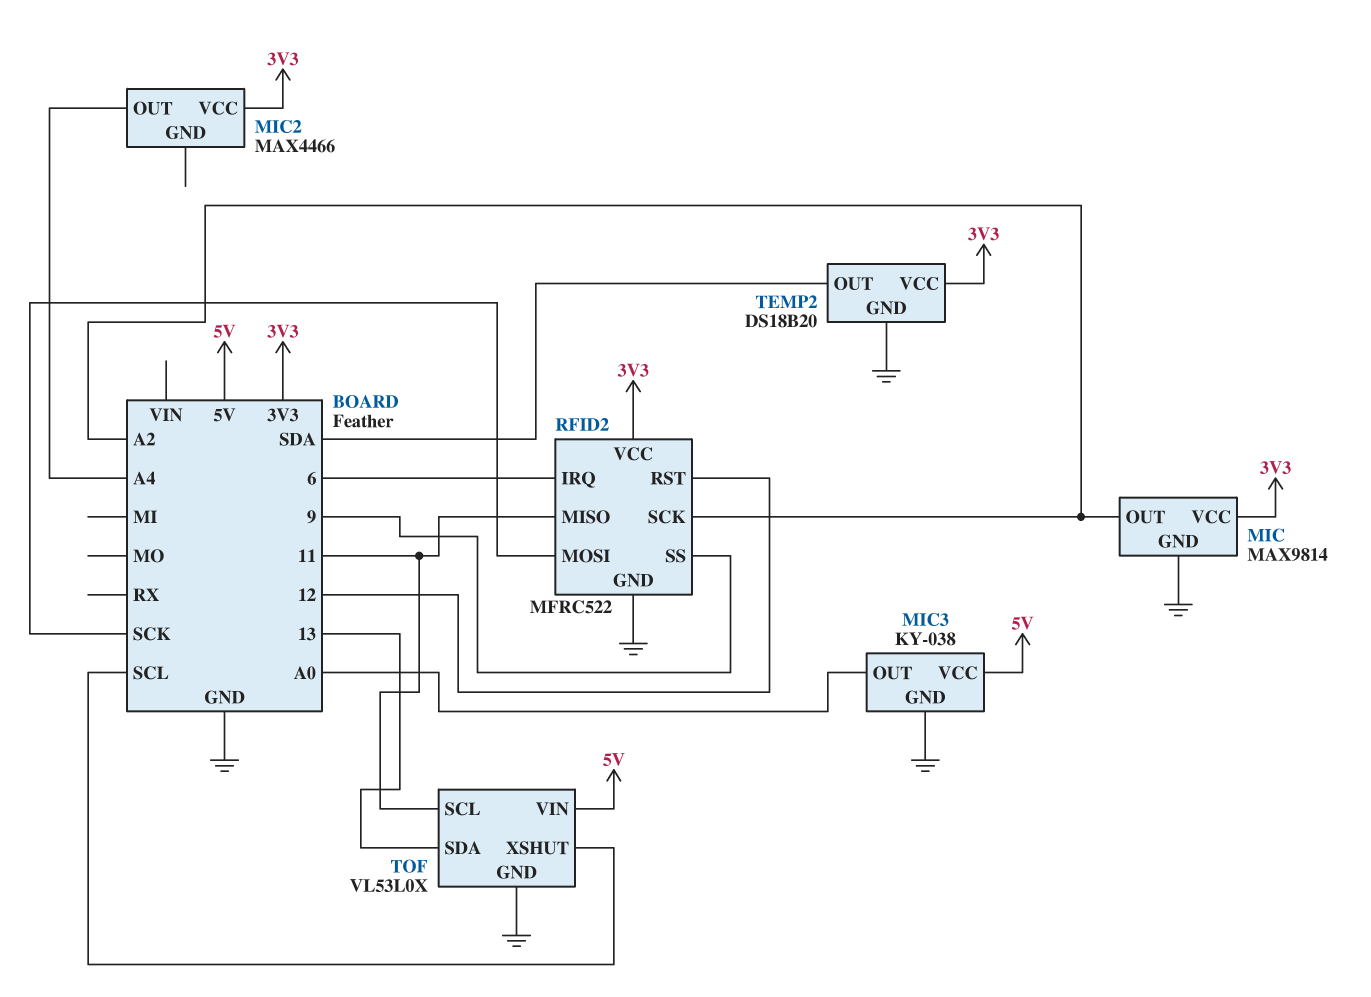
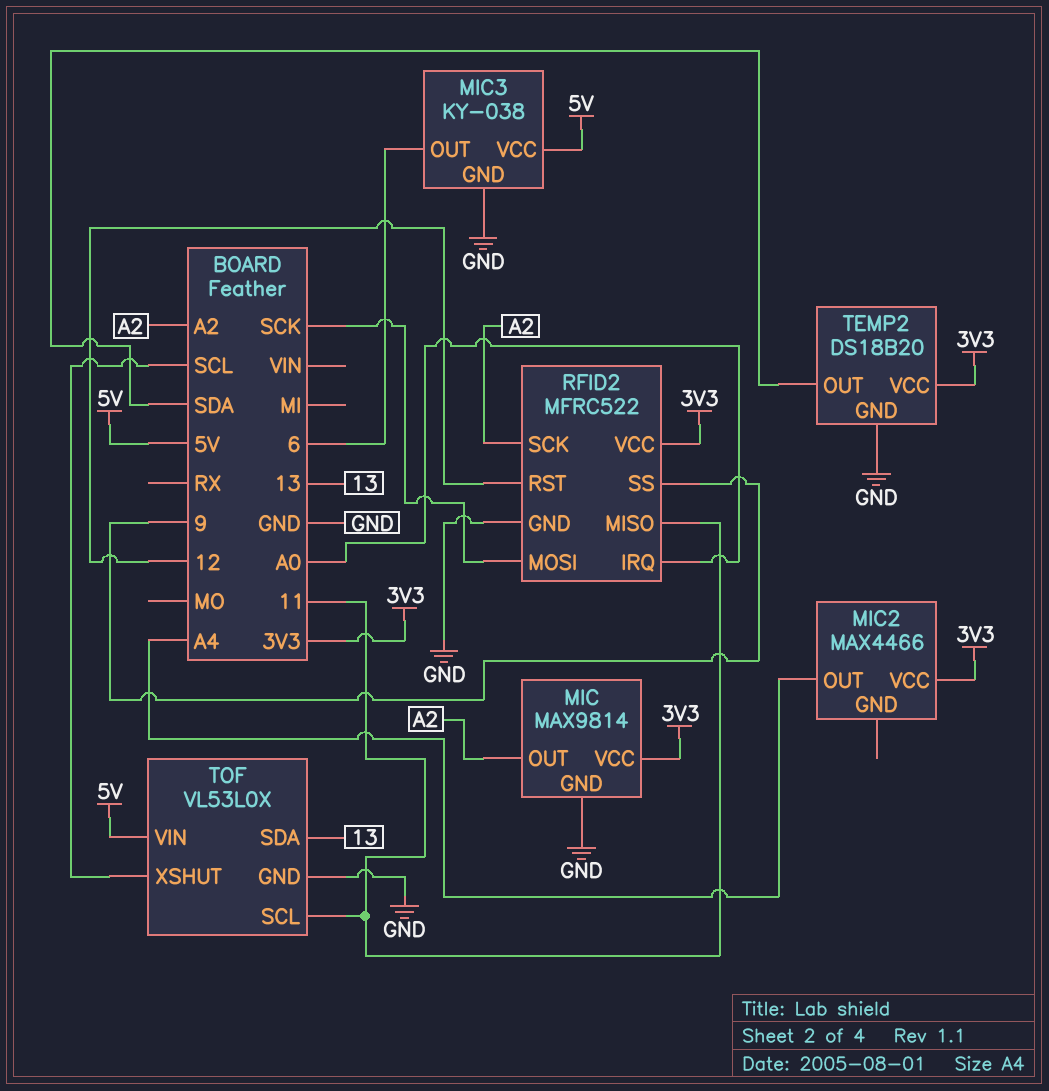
MIC3 pin OUT: A0 -> 6
RFID2 pin IRQ: 6 -> A0

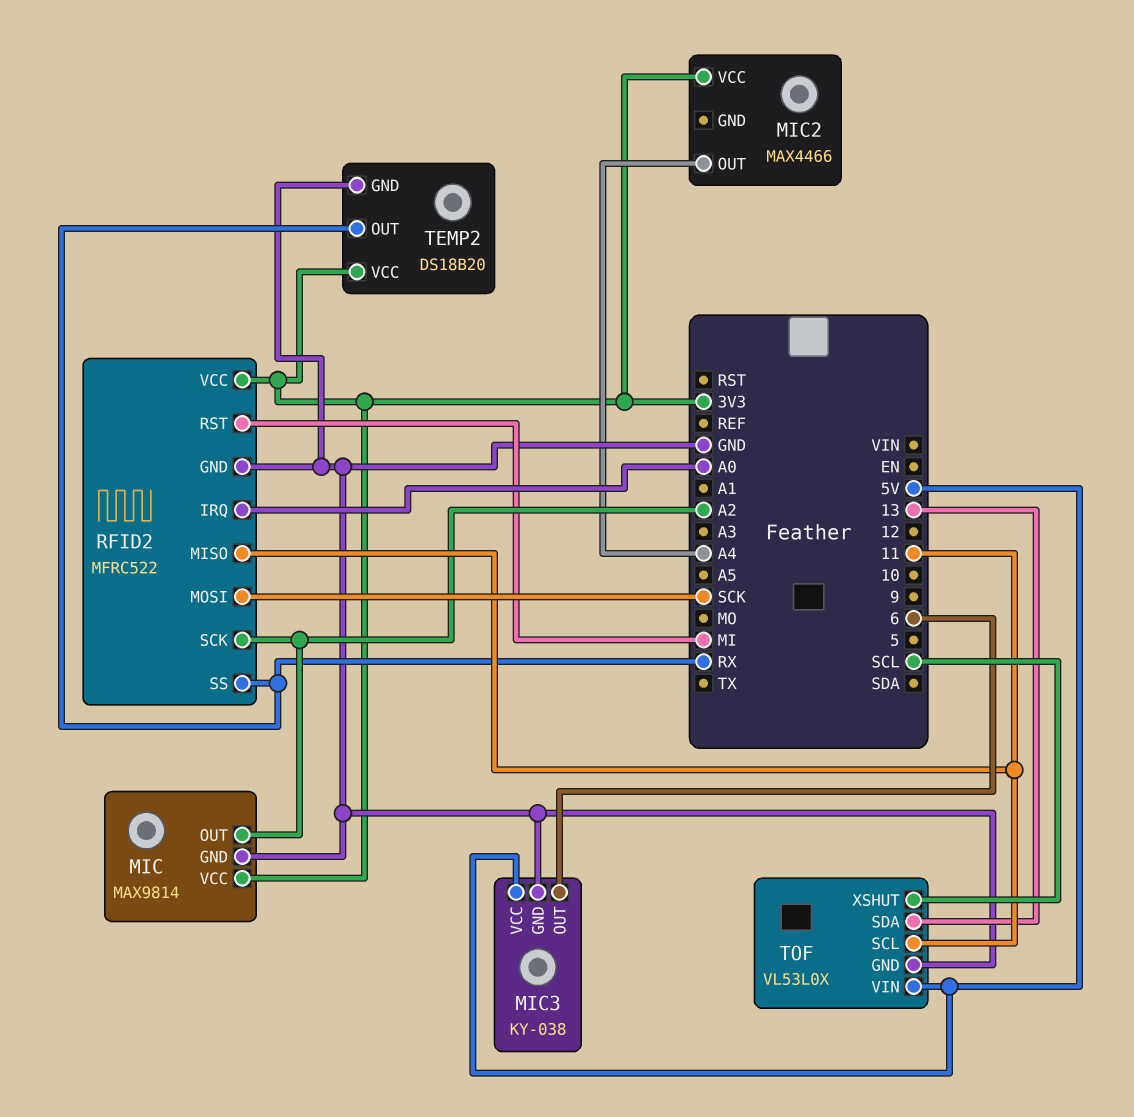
RFID2 pin RST: 12 -> MI
RFID2 pin SS: 9 -> RX
TEMP2 pin OUT: SDA -> RX

